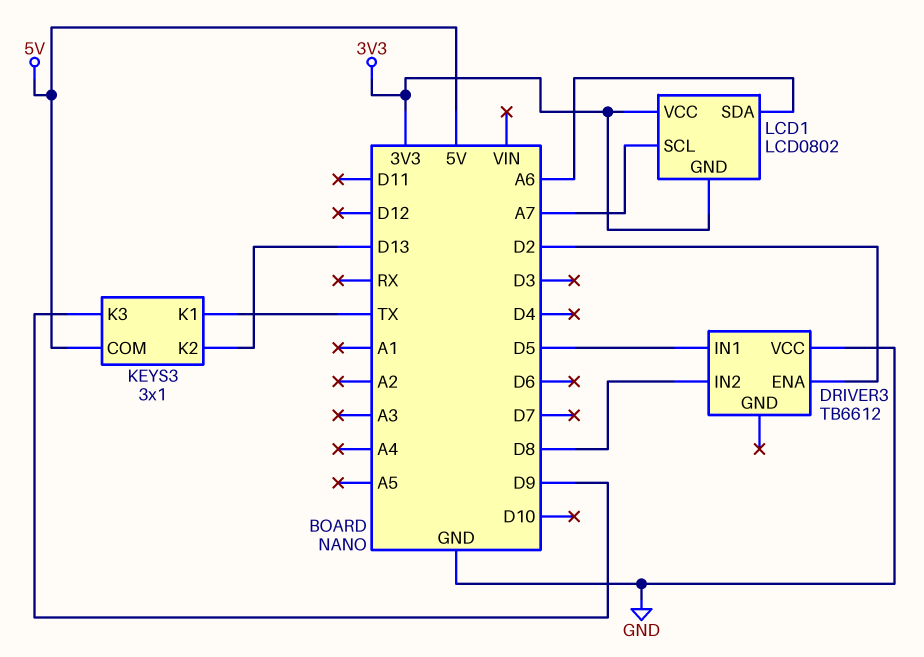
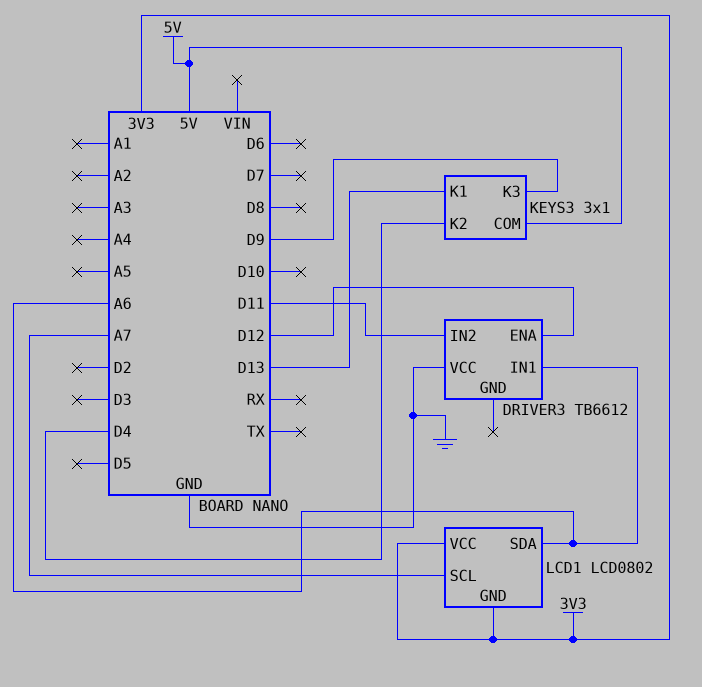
DRIVER3 pin ENA: D2 -> D12
DRIVER3 pin IN1: D5 -> A6
DRIVER3 pin IN2: D8 -> D11
KEYS3 pin K1: TX -> D13
KEYS3 pin K2: D13 -> D4

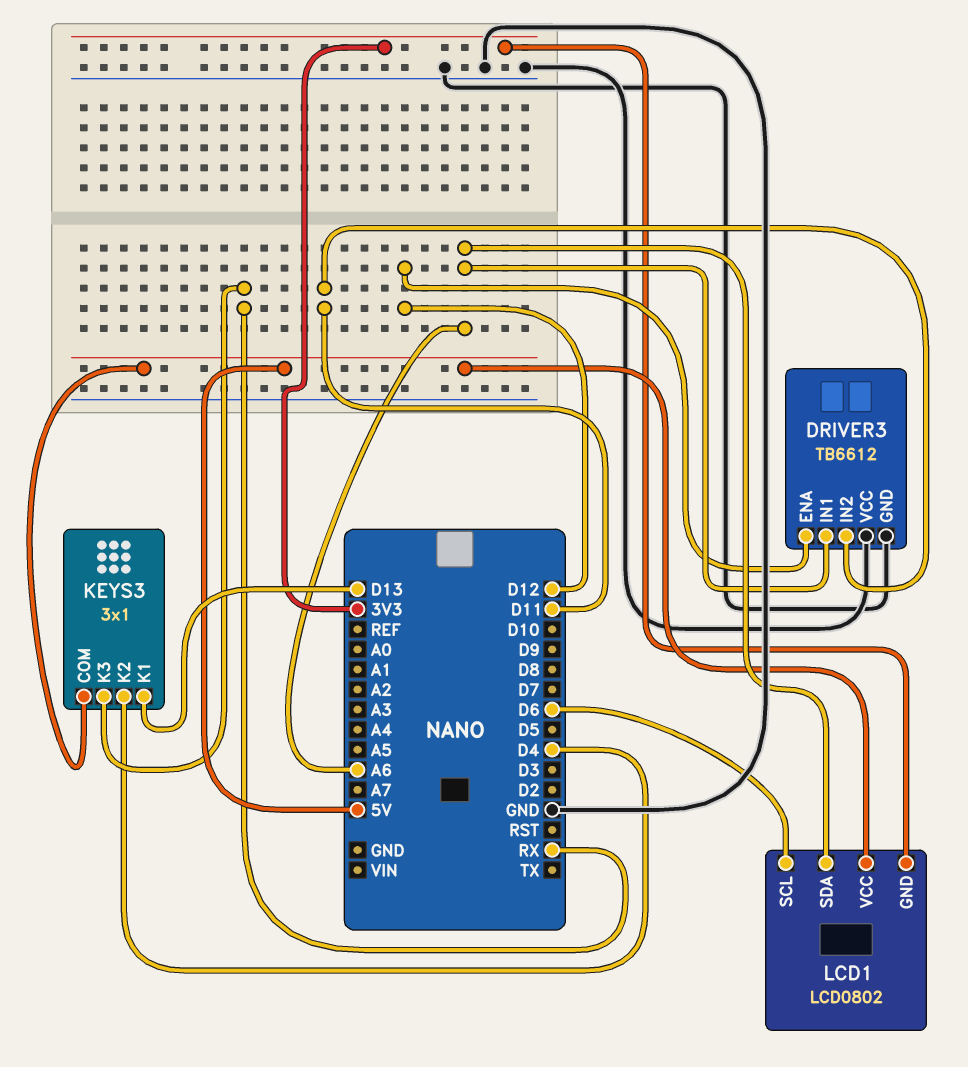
DRIVER3 pin GND: none -> GND
KEYS3 pin K3: D9 -> RX
LCD1 pin SCL: A7 -> D6
LCD1 pin VCC: 3V3 -> 5V

